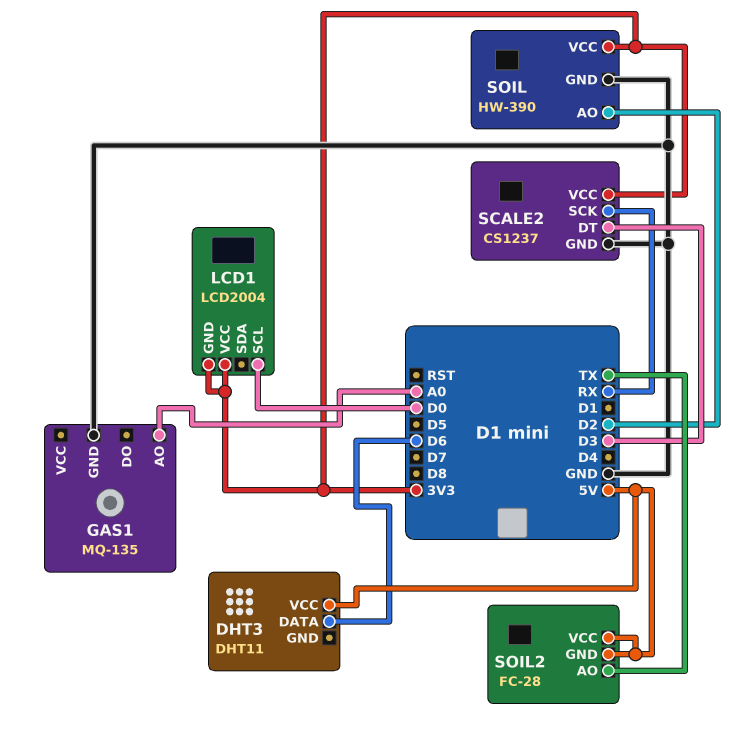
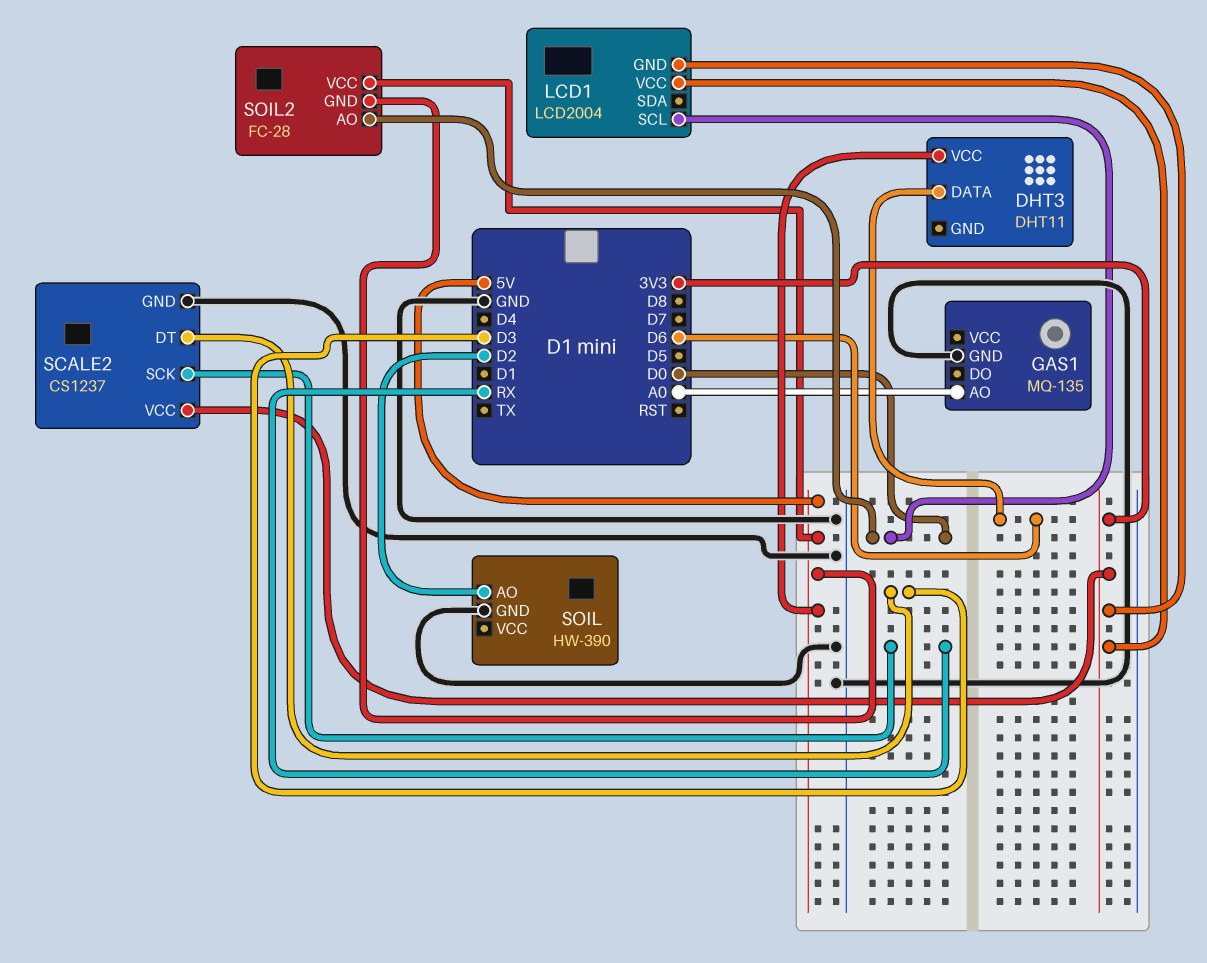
SOIL pin VCC: 3V3 -> none
SOIL2 pin AO: TX -> D0

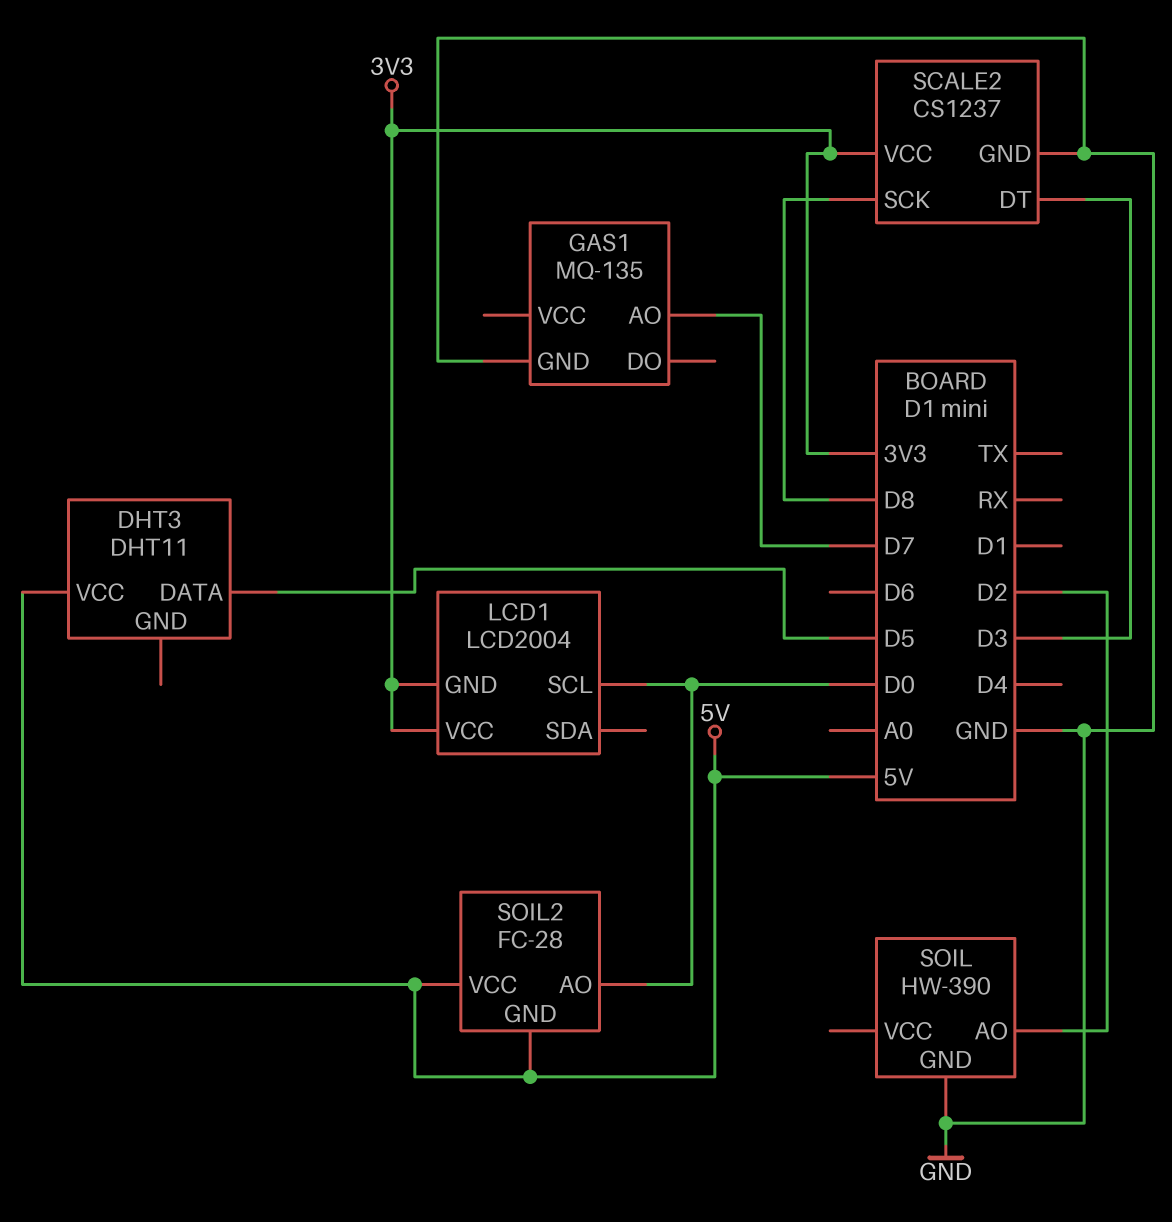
DHT3 pin DATA: D6 -> D5
GAS1 pin AO: A0 -> D7
SCALE2 pin SCK: RX -> D8

